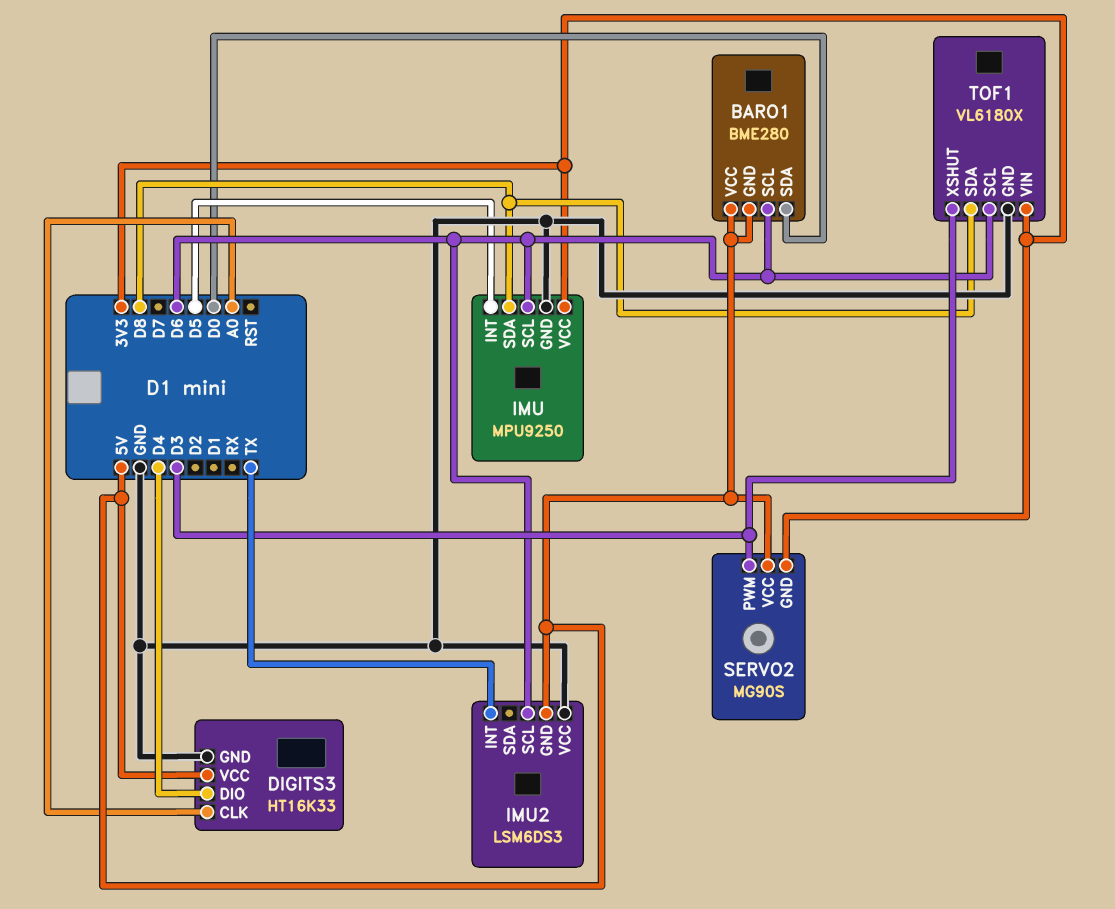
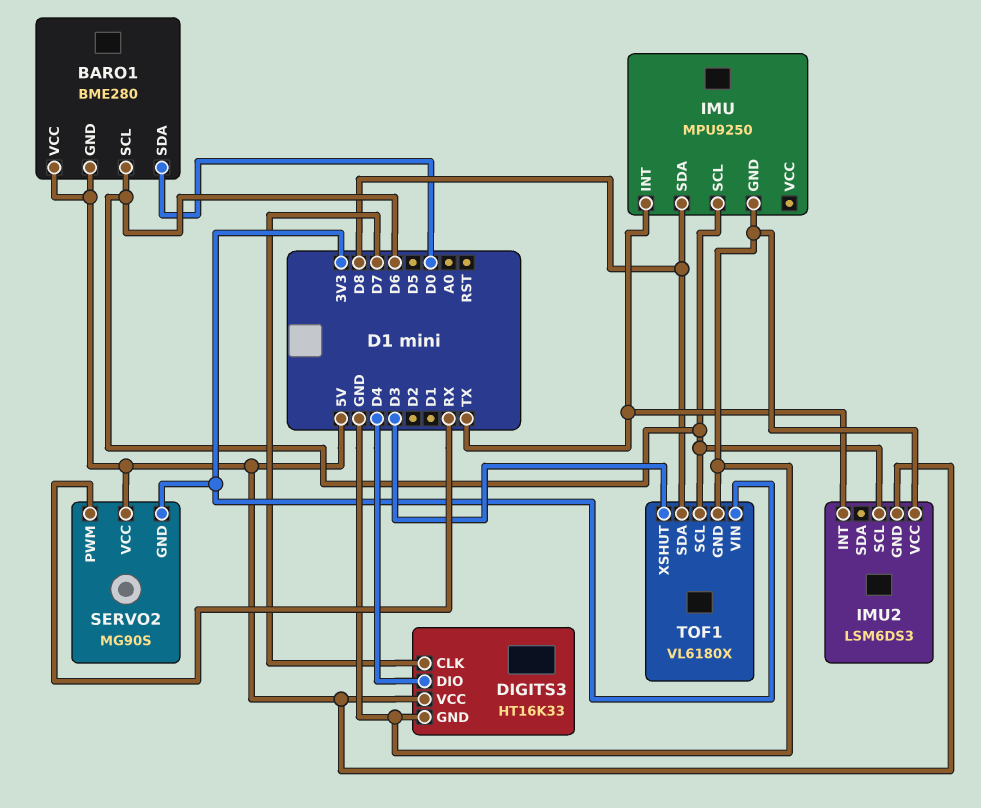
DIGITS3 pin CLK: A0 -> D7
IMU pin INT: D5 -> TX
IMU pin VCC: 3V3 -> none
SERVO2 pin PWM: D3 -> RX

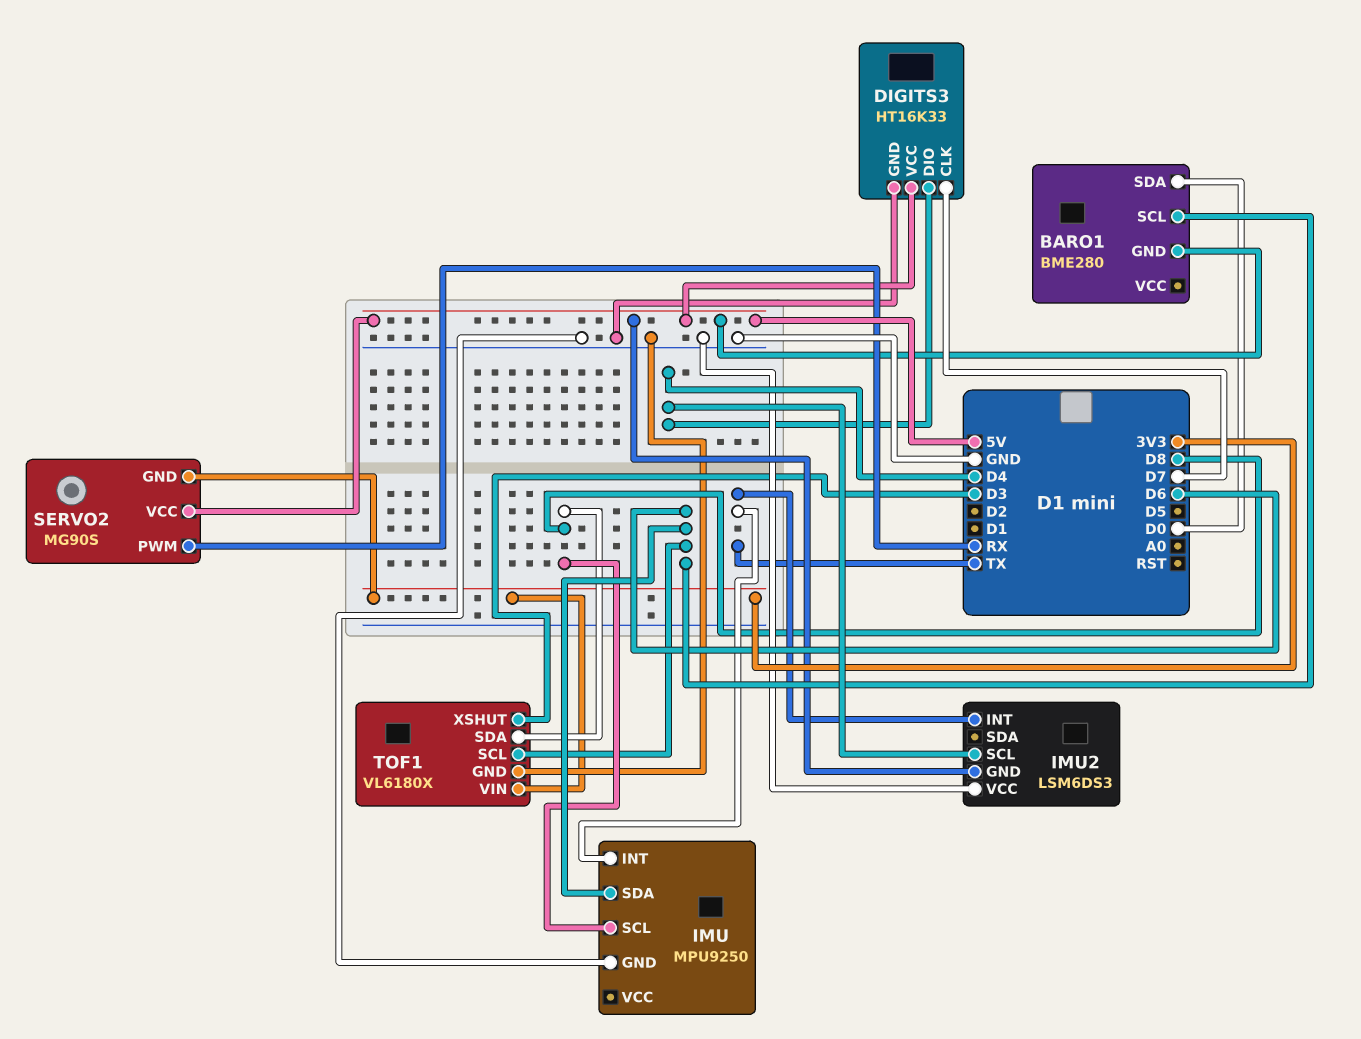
BARO1 pin VCC: 5V -> none
IMU pin SCL: D6 -> D8
IMU pin SDA: D8 -> D6
IMU2 pin SCL: D6 -> D4

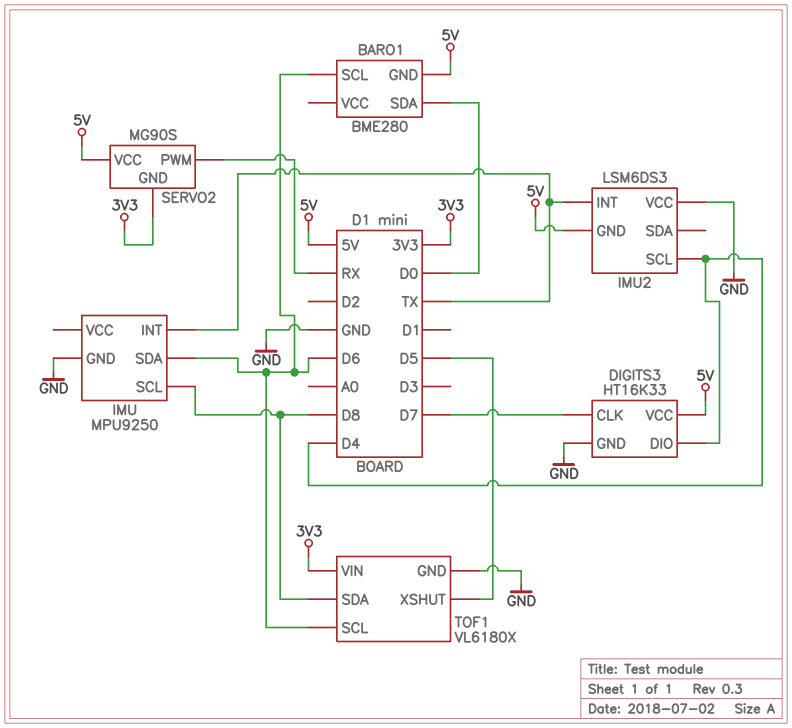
TOF1 pin XSHUT: D3 -> D5

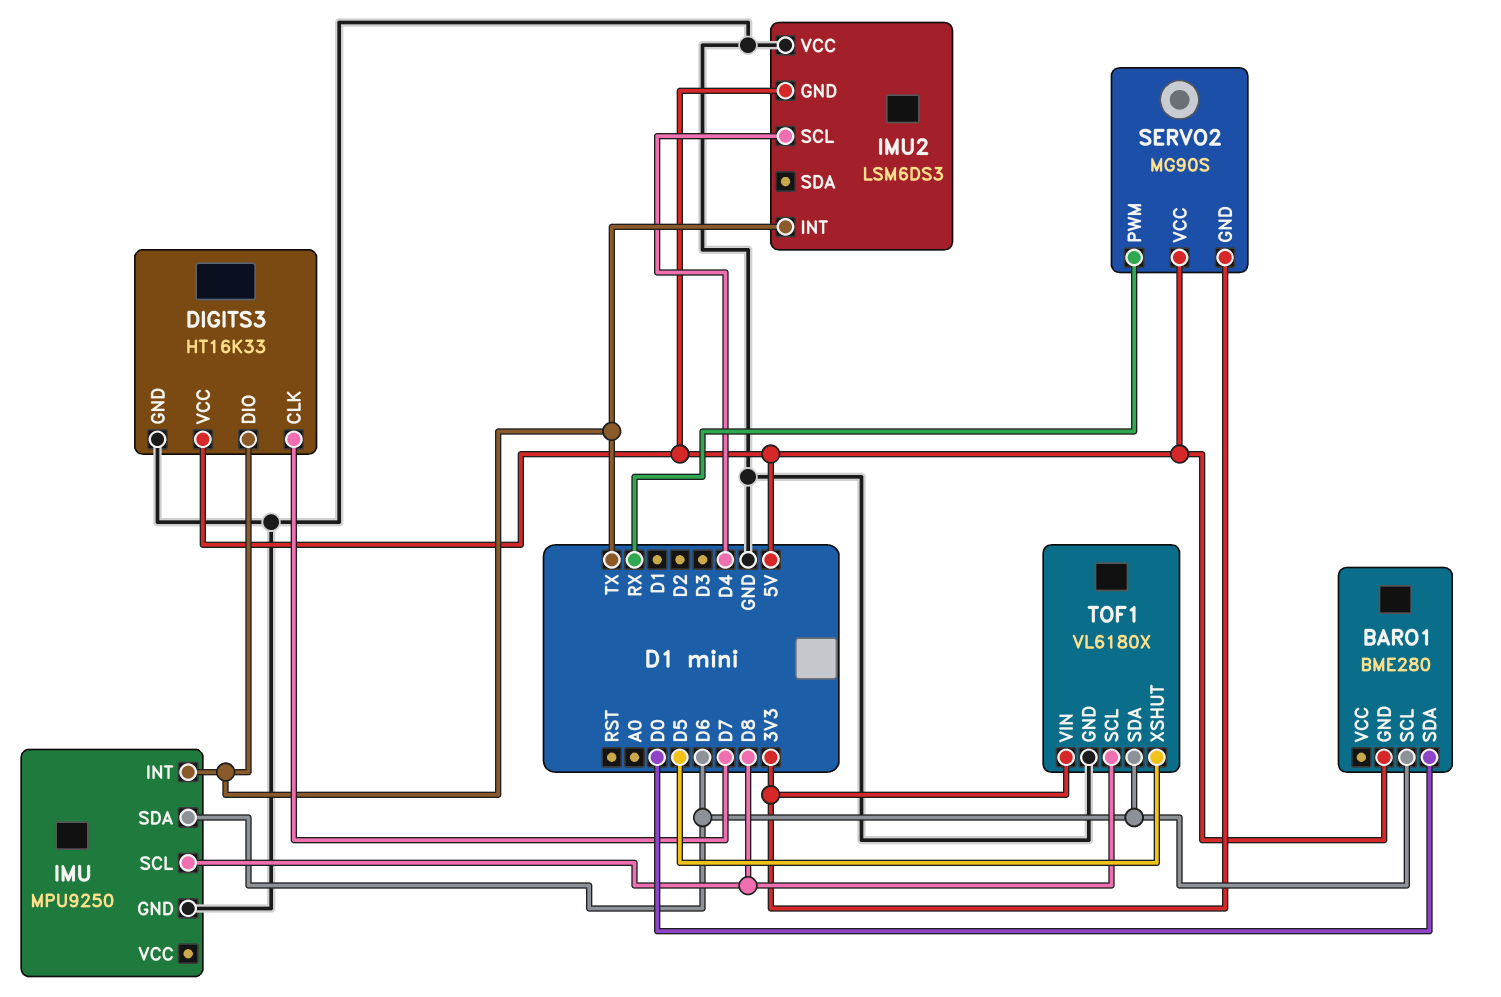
DIGITS3 pin DIO: D4 -> TX
TOF1 pin SCL: D6 -> D8
TOF1 pin SDA: D8 -> D6

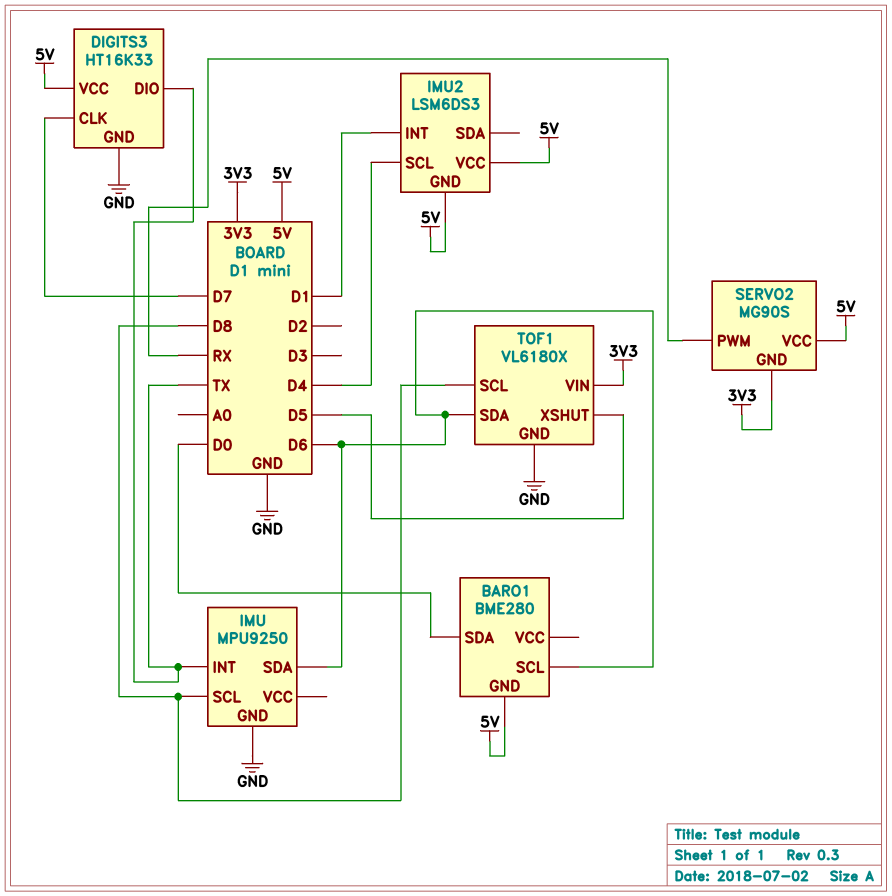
IMU2 pin INT: TX -> D1
IMU2 pin VCC: GND -> 5V

